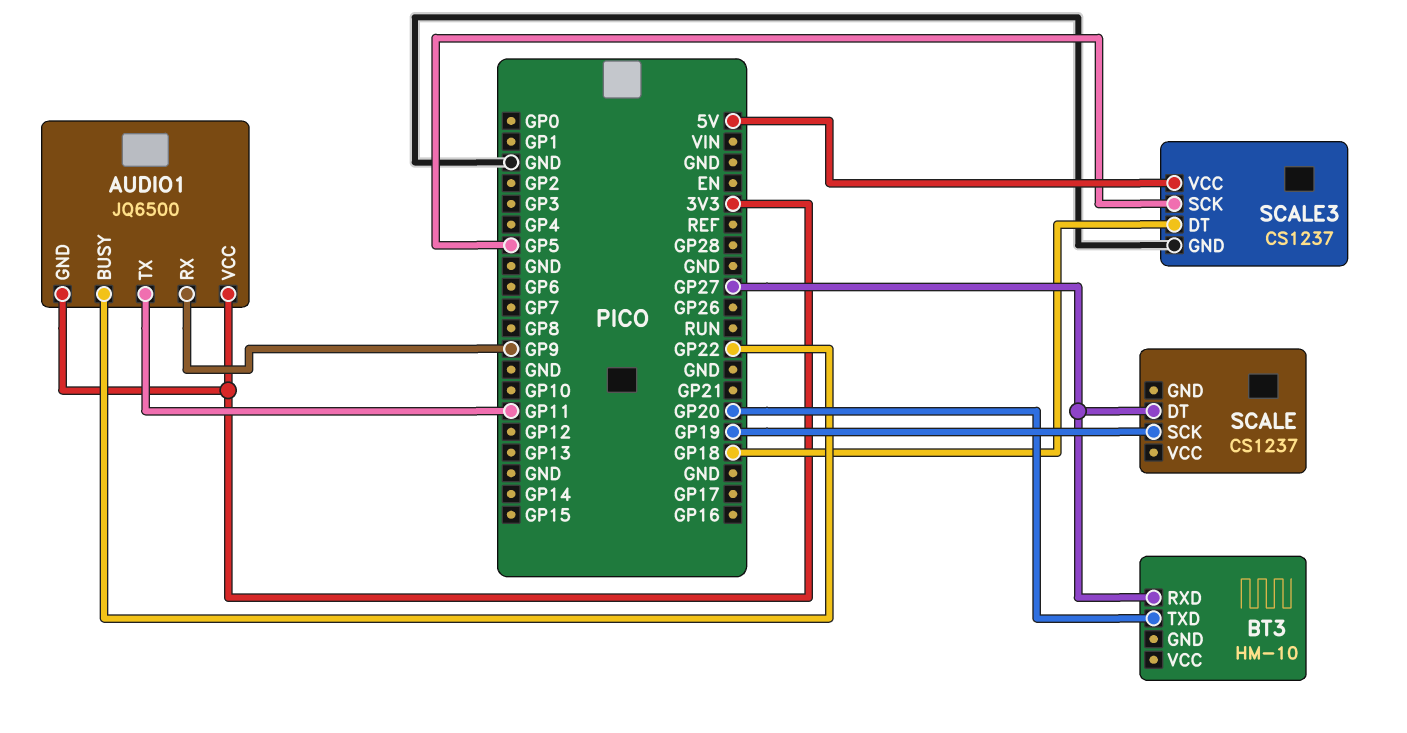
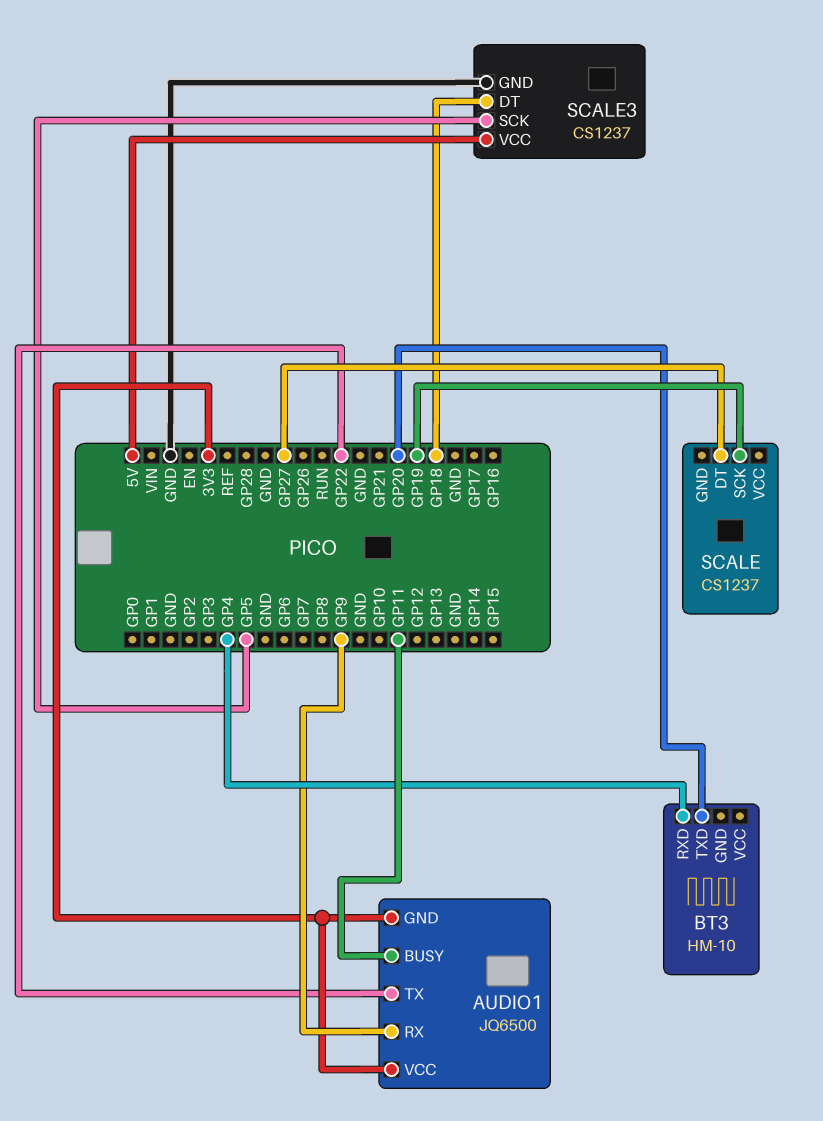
AUDIO1 pin BUSY: GP22 -> GP11
AUDIO1 pin TX: GP11 -> GP22
BT3 pin RXD: GP27 -> GP4

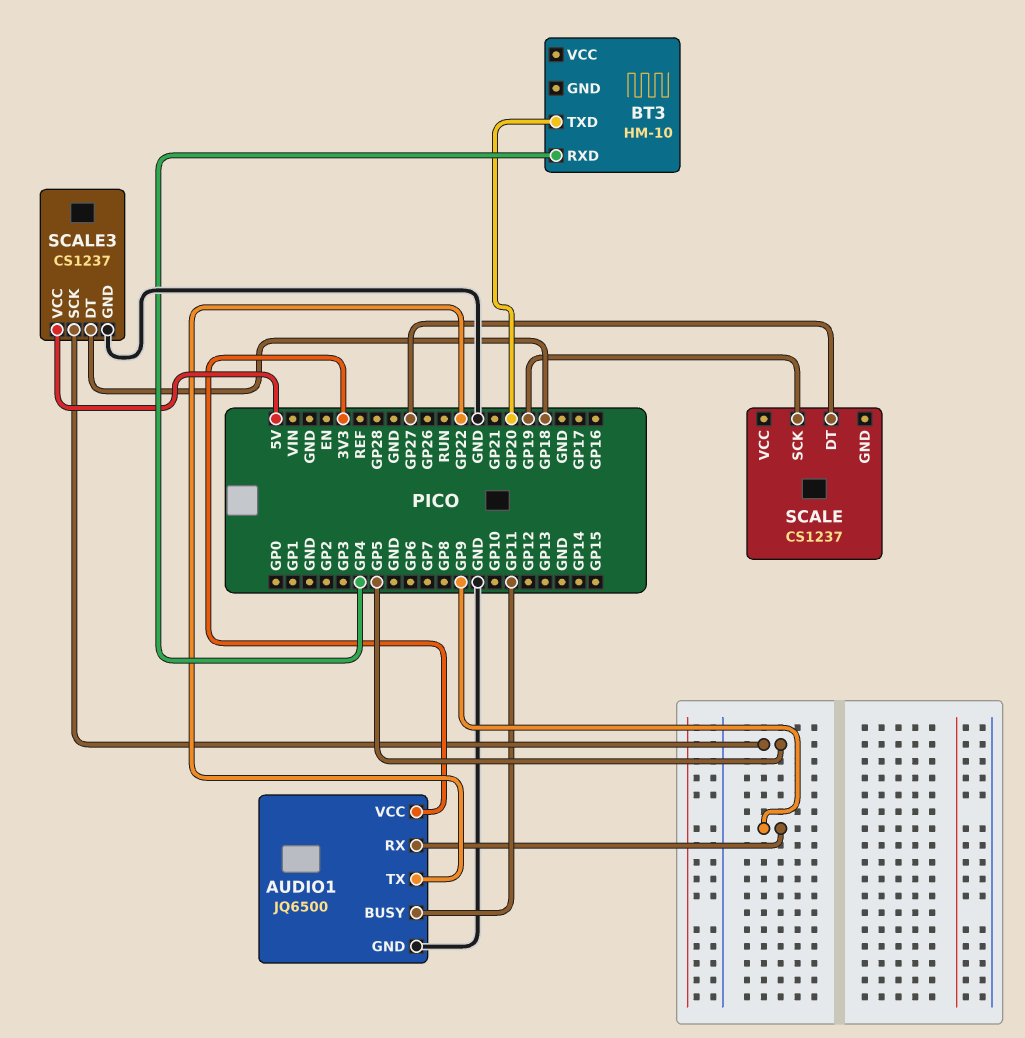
AUDIO1 pin GND: 3V3 -> GND

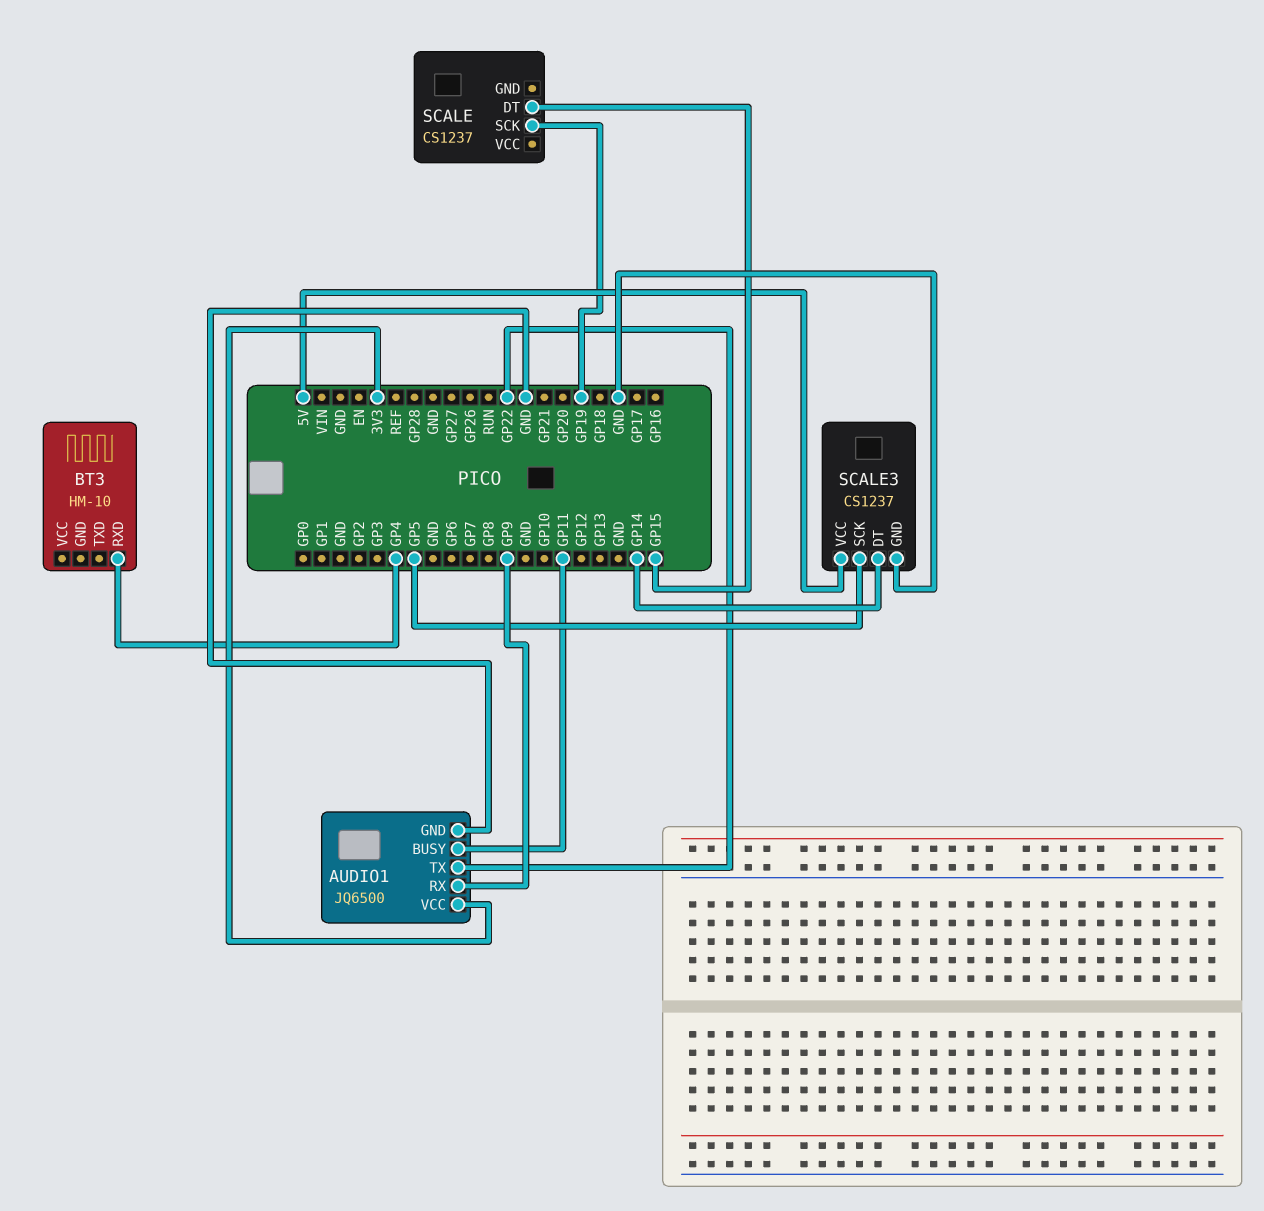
BT3 pin TXD: GP20 -> none
SCALE pin DT: GP27 -> GP15
SCALE3 pin DT: GP18 -> GP14

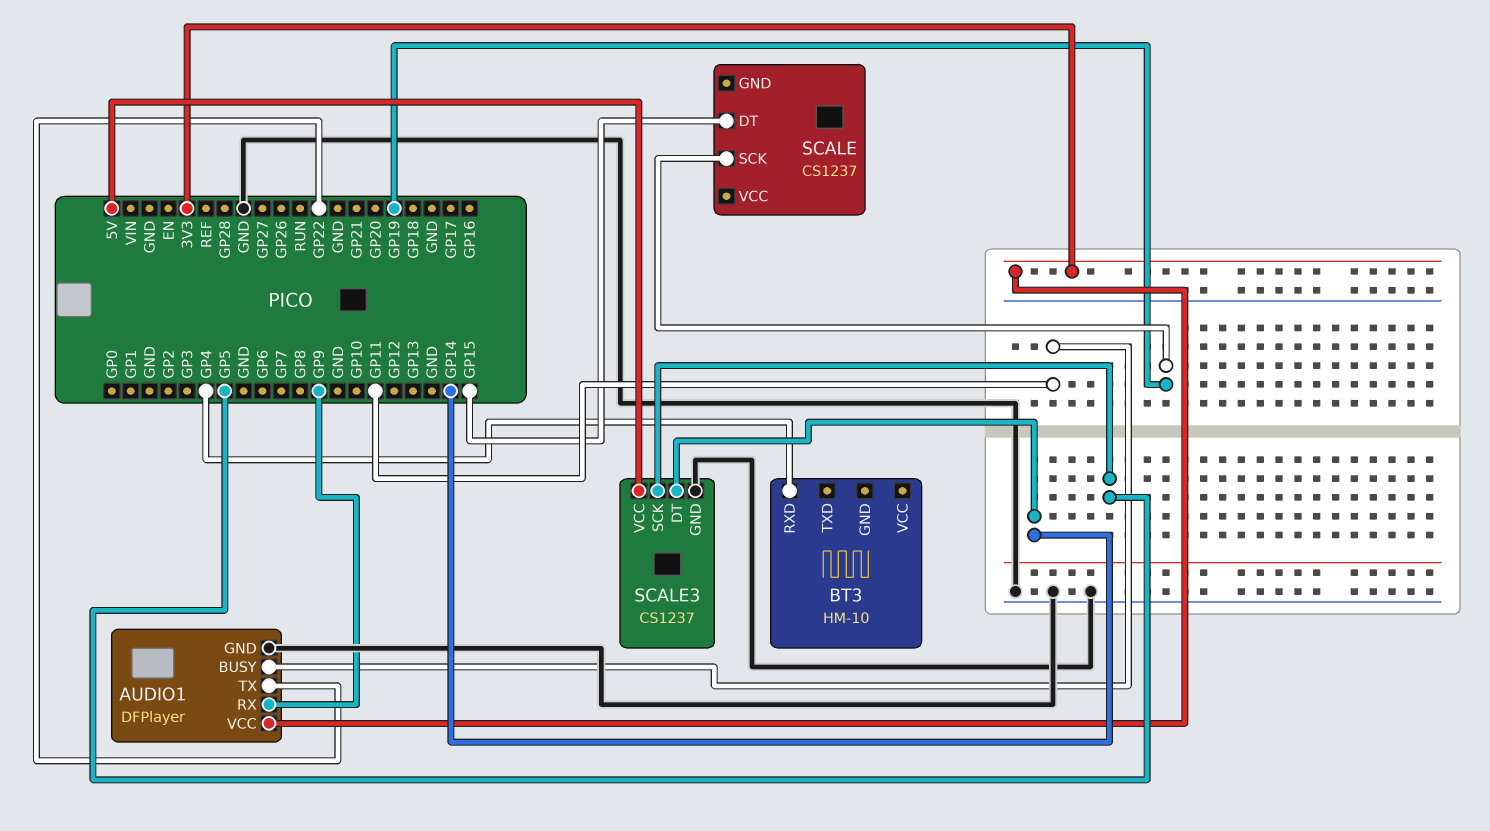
AUDIO1: JQ6500 -> DFPlayer

